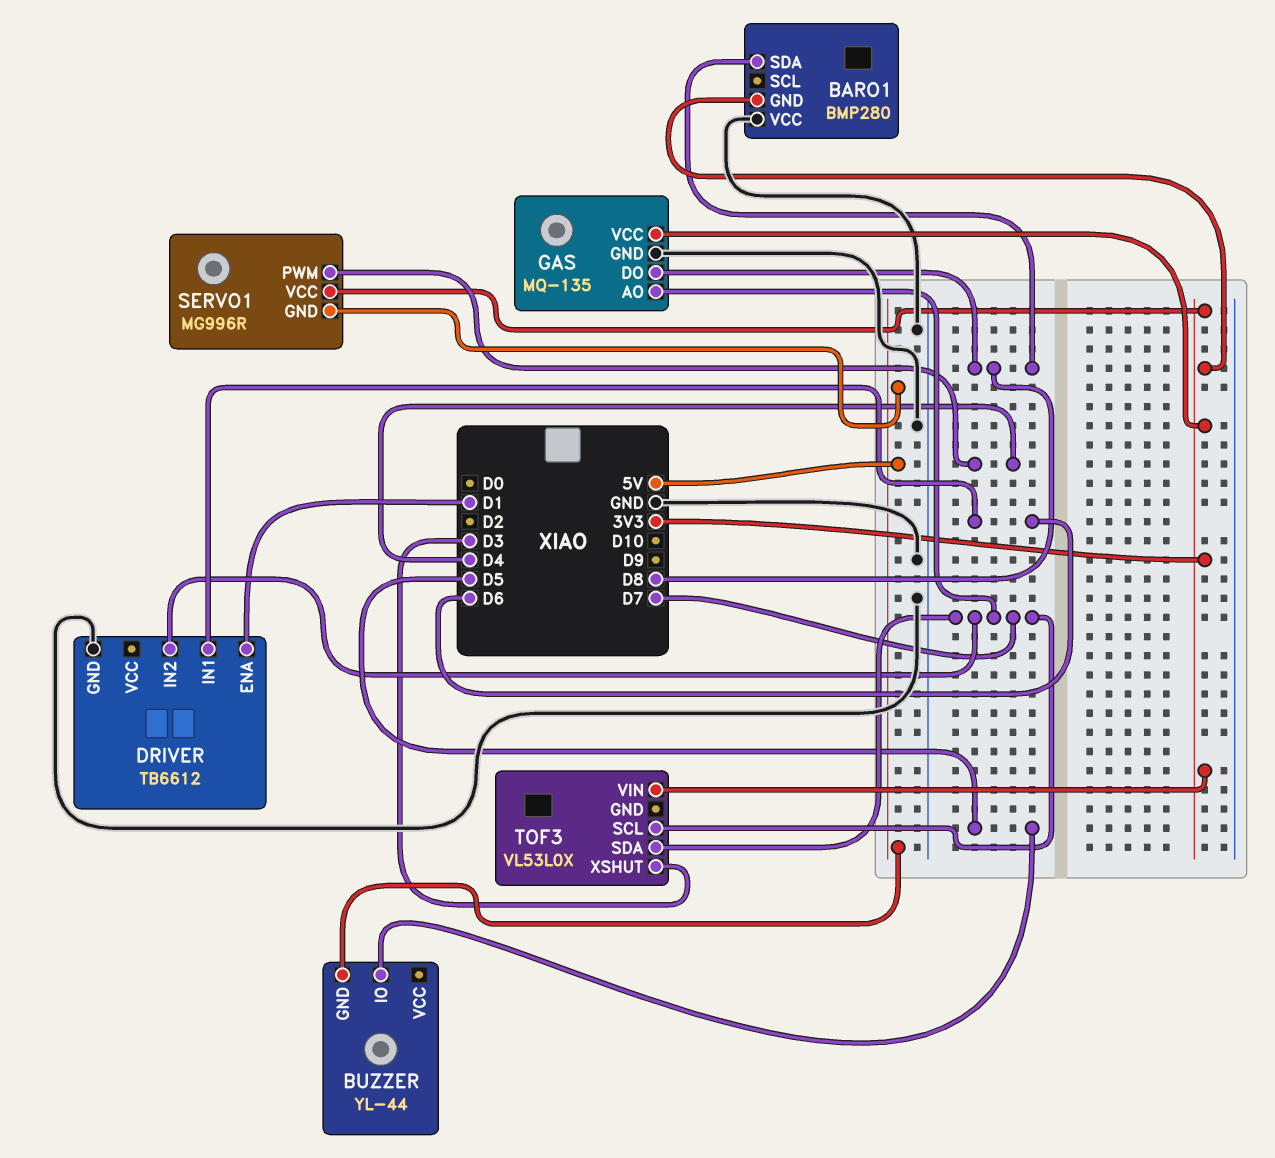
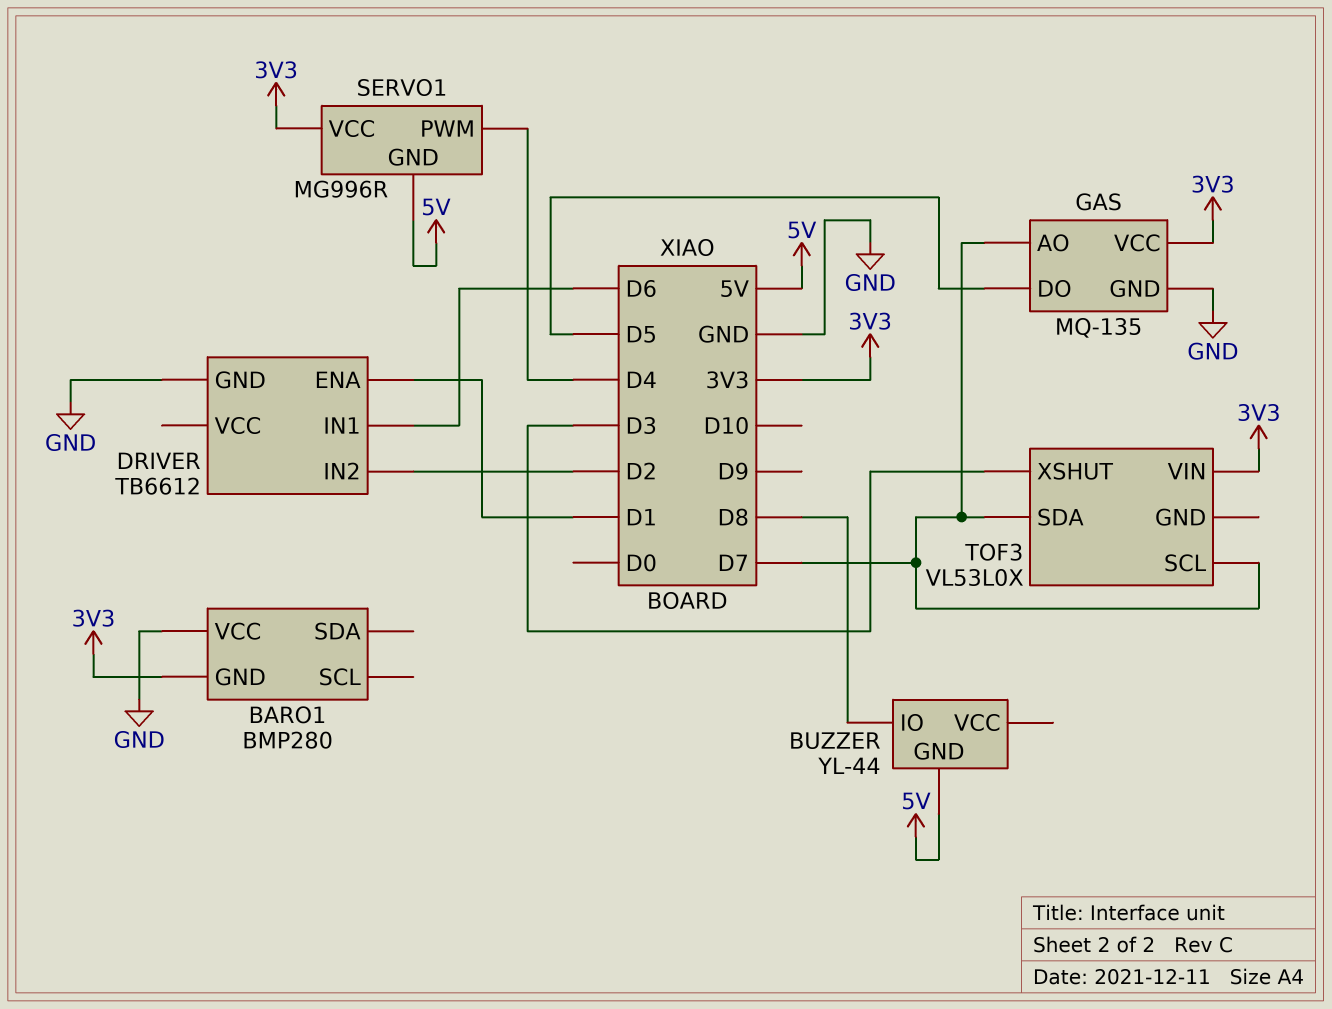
BARO1 pin SDA: D8 -> none
BUZZER pin IO: D5 -> D8
DRIVER pin IN2: D7 -> D2
GAS pin DO: D8 -> D5

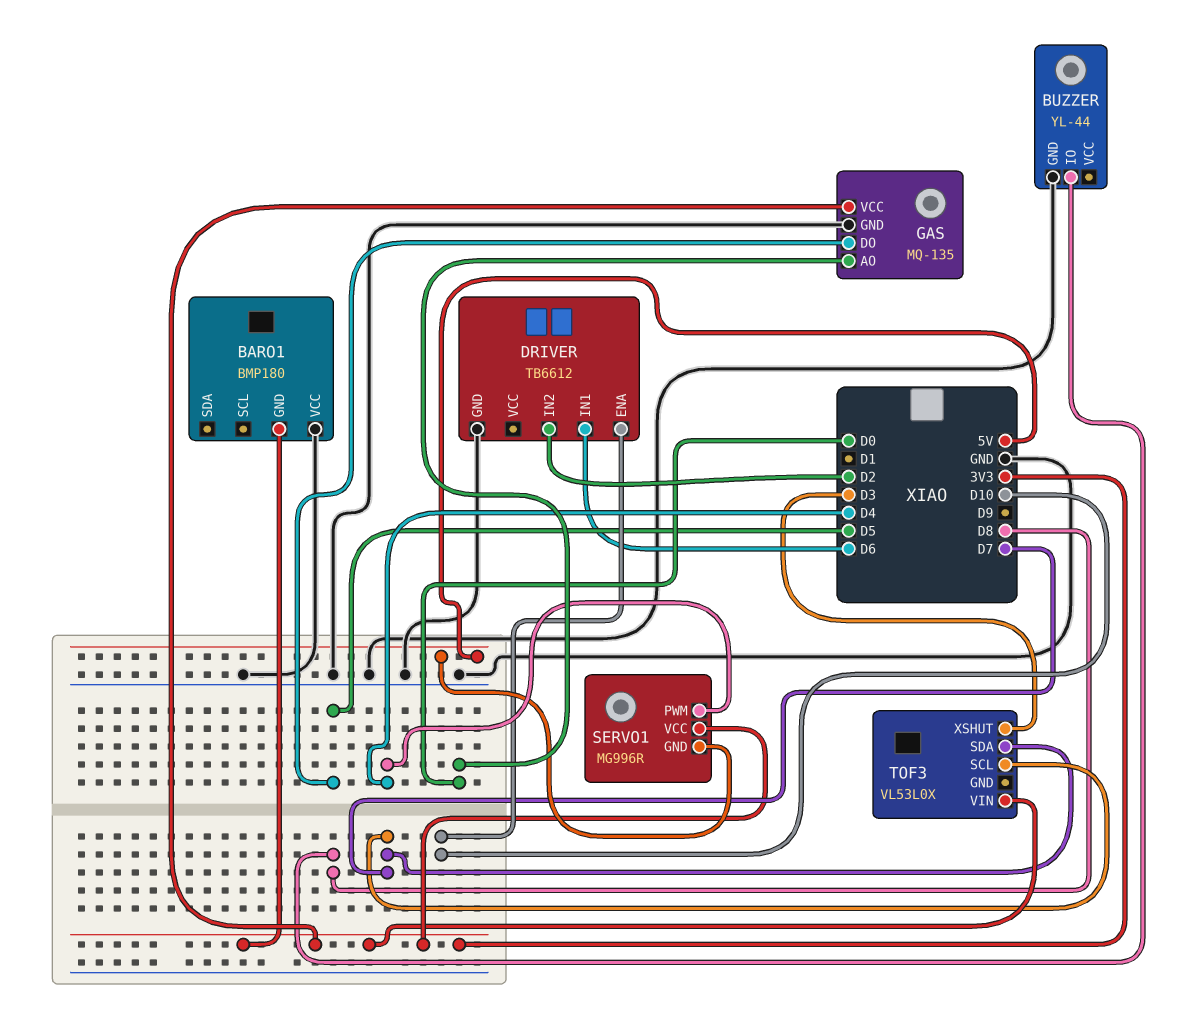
BARO1: BMP280 -> BMP180
BUZZER pin GND: 5V -> GND
DRIVER pin ENA: D1 -> D10
GAS pin AO: D7 -> D0

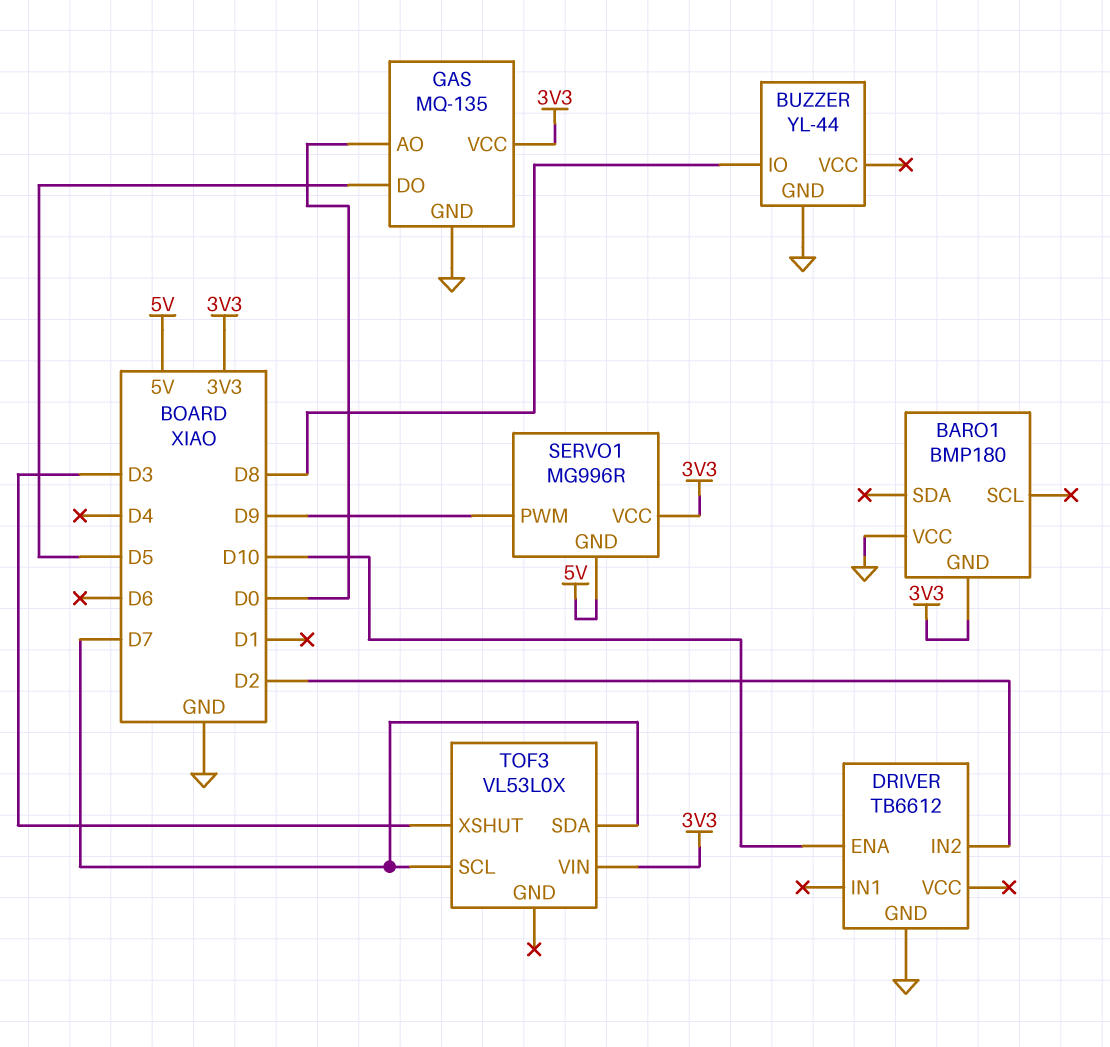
DRIVER pin IN1: D6 -> none
SERVO1 pin PWM: D4 -> D9

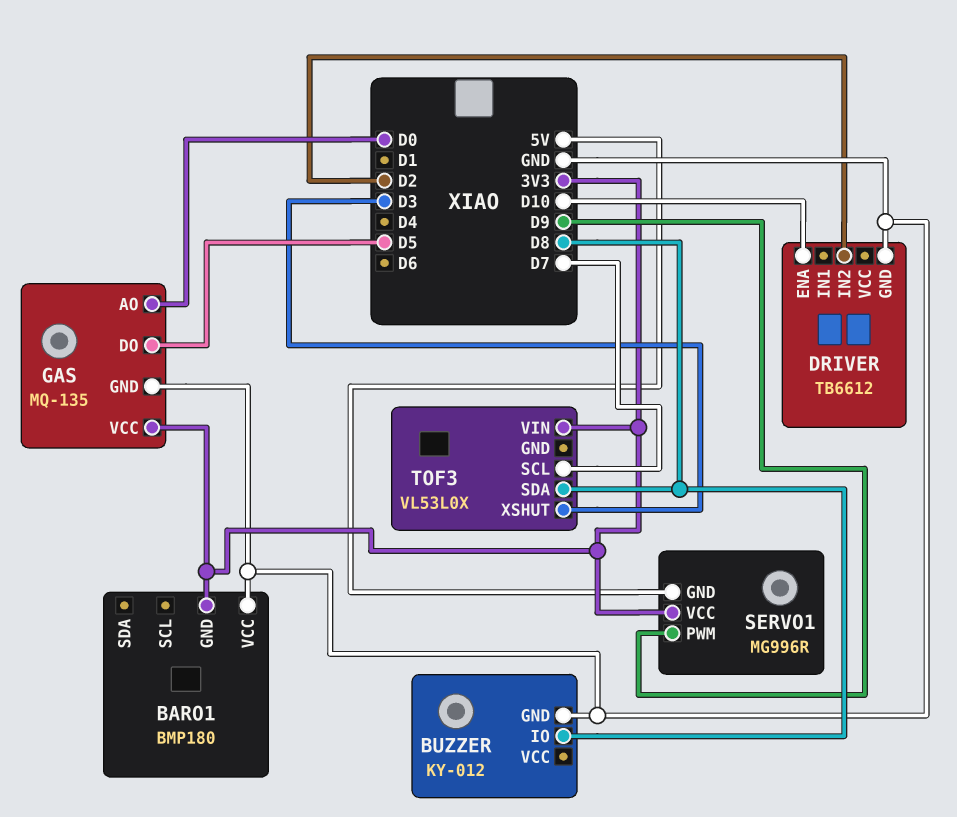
BUZZER: YL-44 -> KY-012
TOF3 pin SDA: D7 -> D8

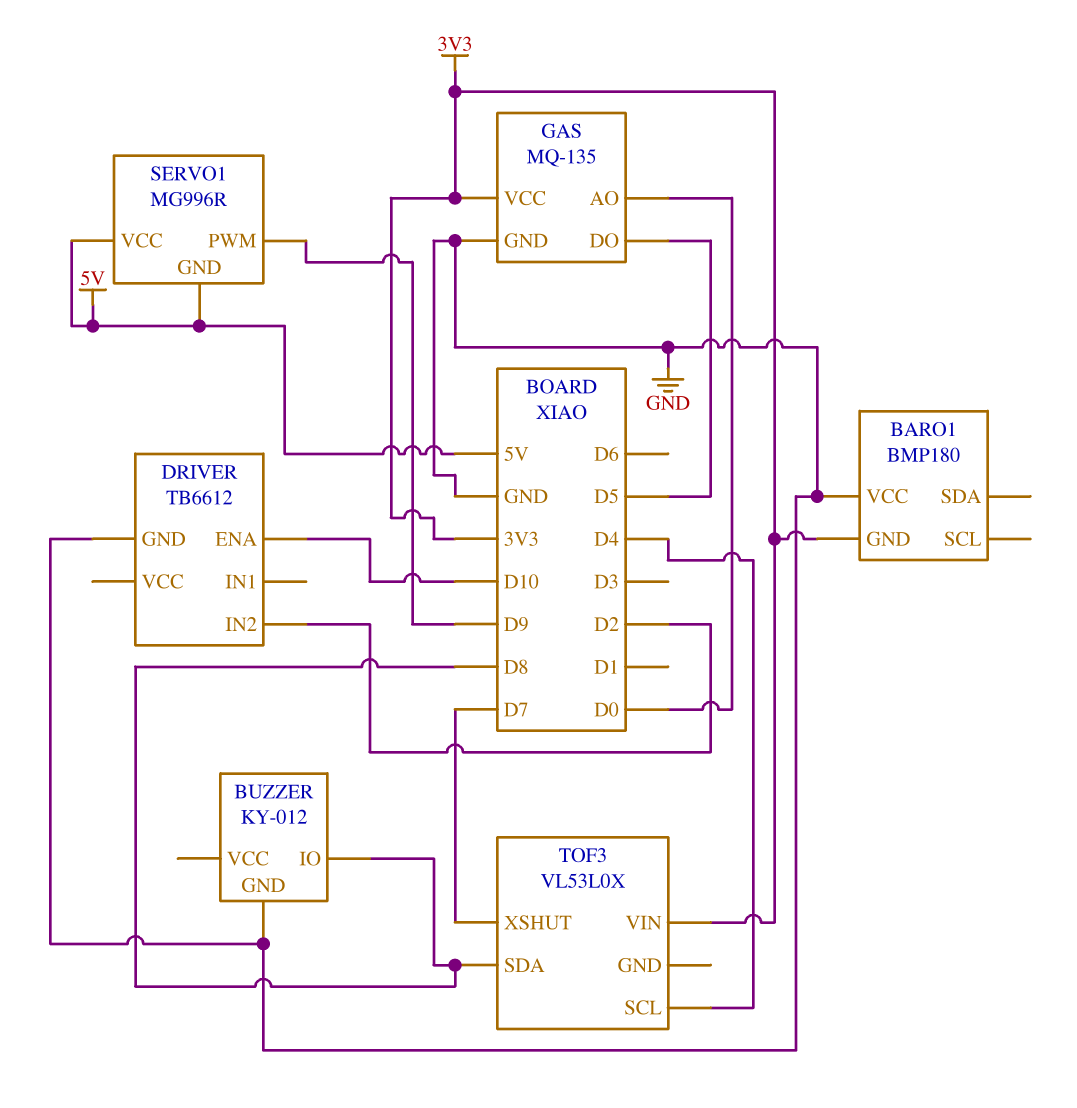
SERVO1 pin VCC: 3V3 -> 5V
TOF3 pin SCL: D7 -> D4
TOF3 pin XSHUT: D3 -> D7

